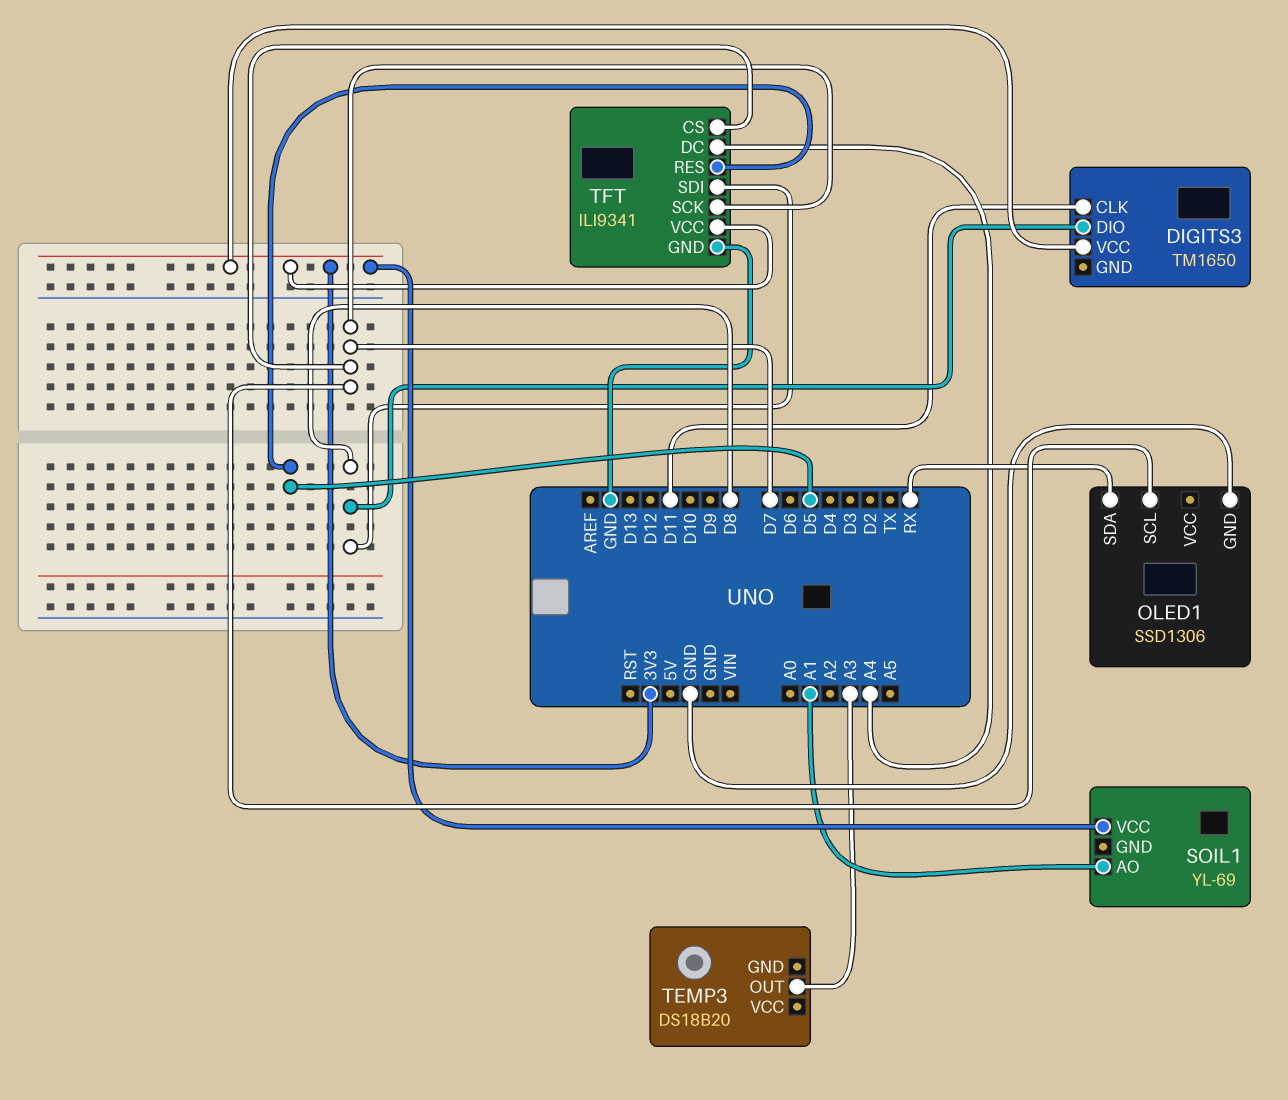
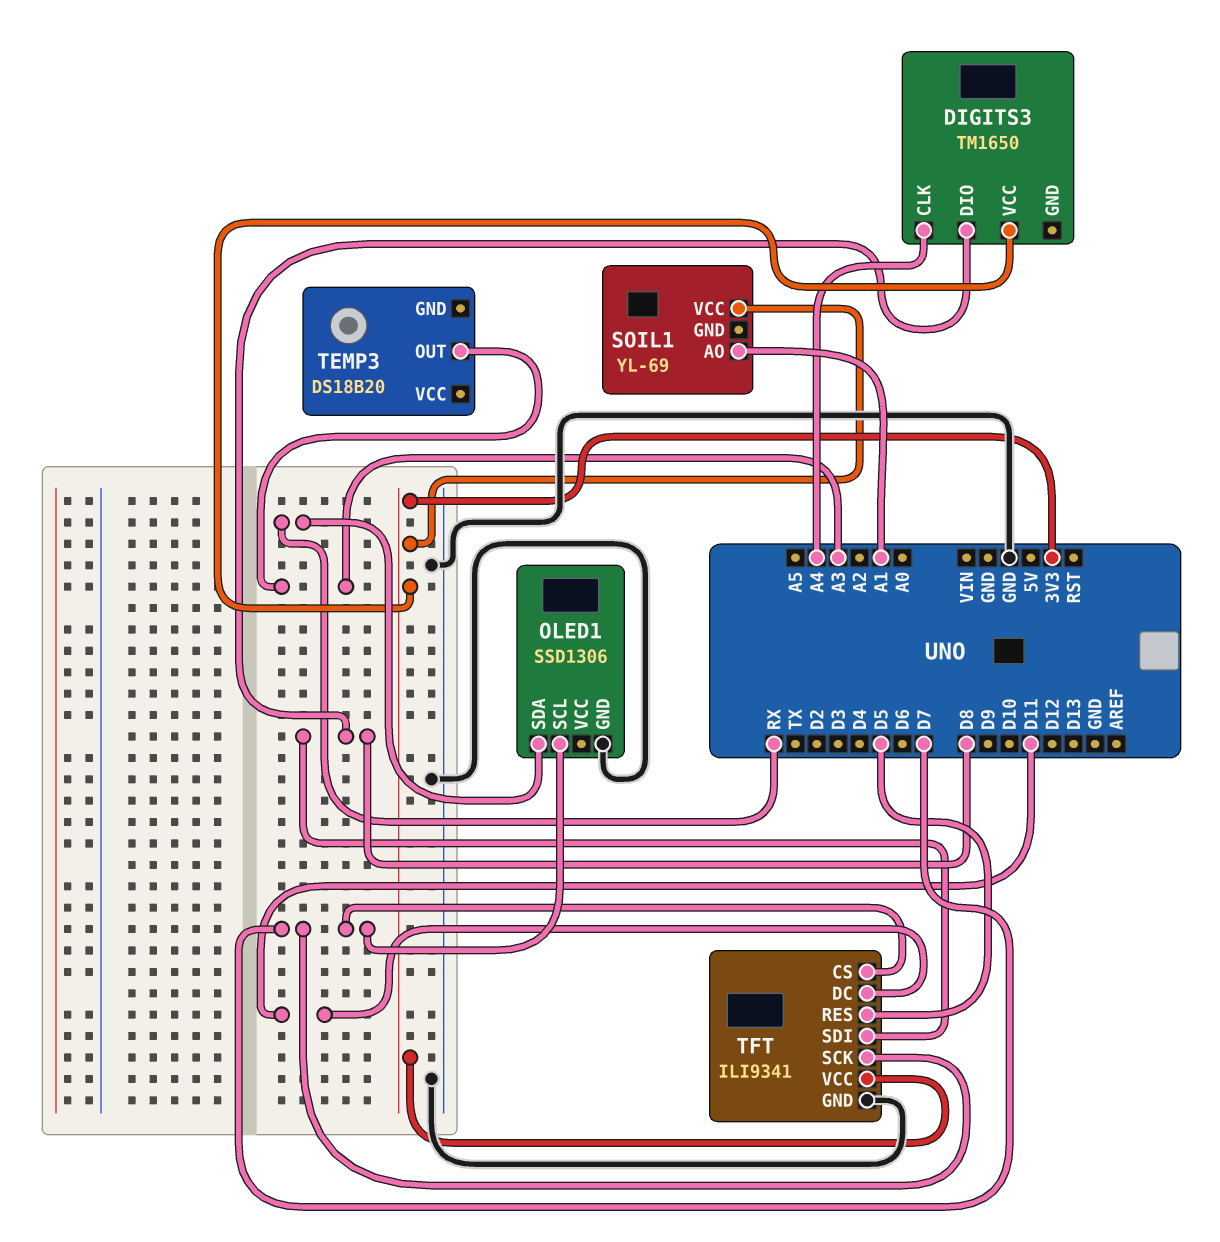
DIGITS3 pin CLK: D11 -> A4
TFT pin DC: A4 -> D11

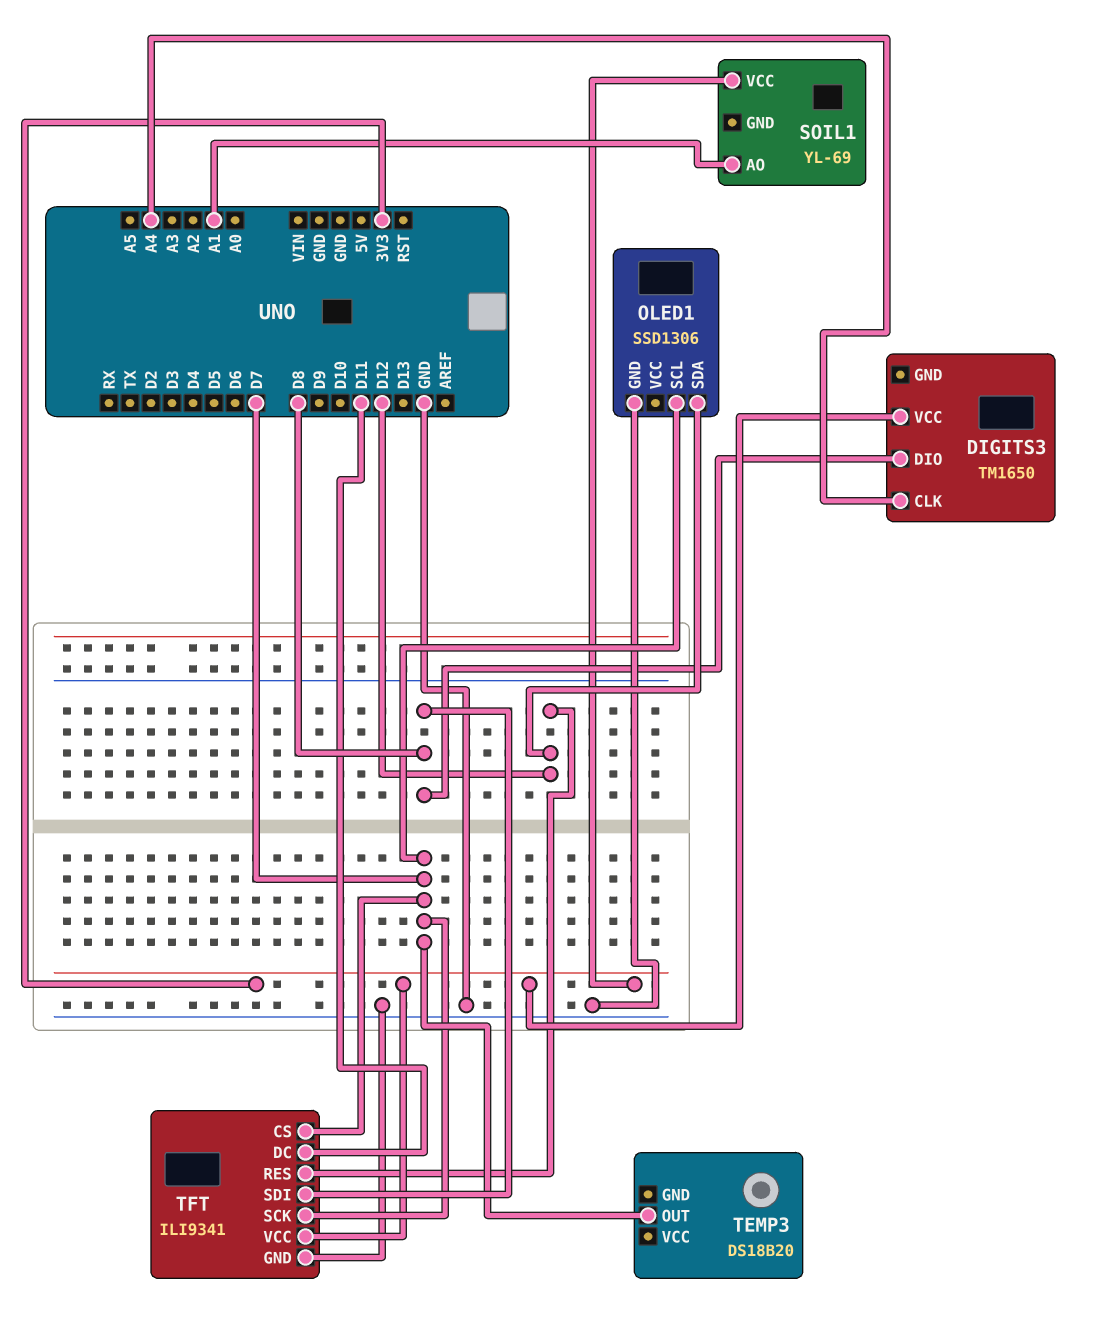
OLED1 pin SDA: RX -> D12
TEMP3 pin OUT: A3 -> D7
TFT pin RES: D5 -> D12

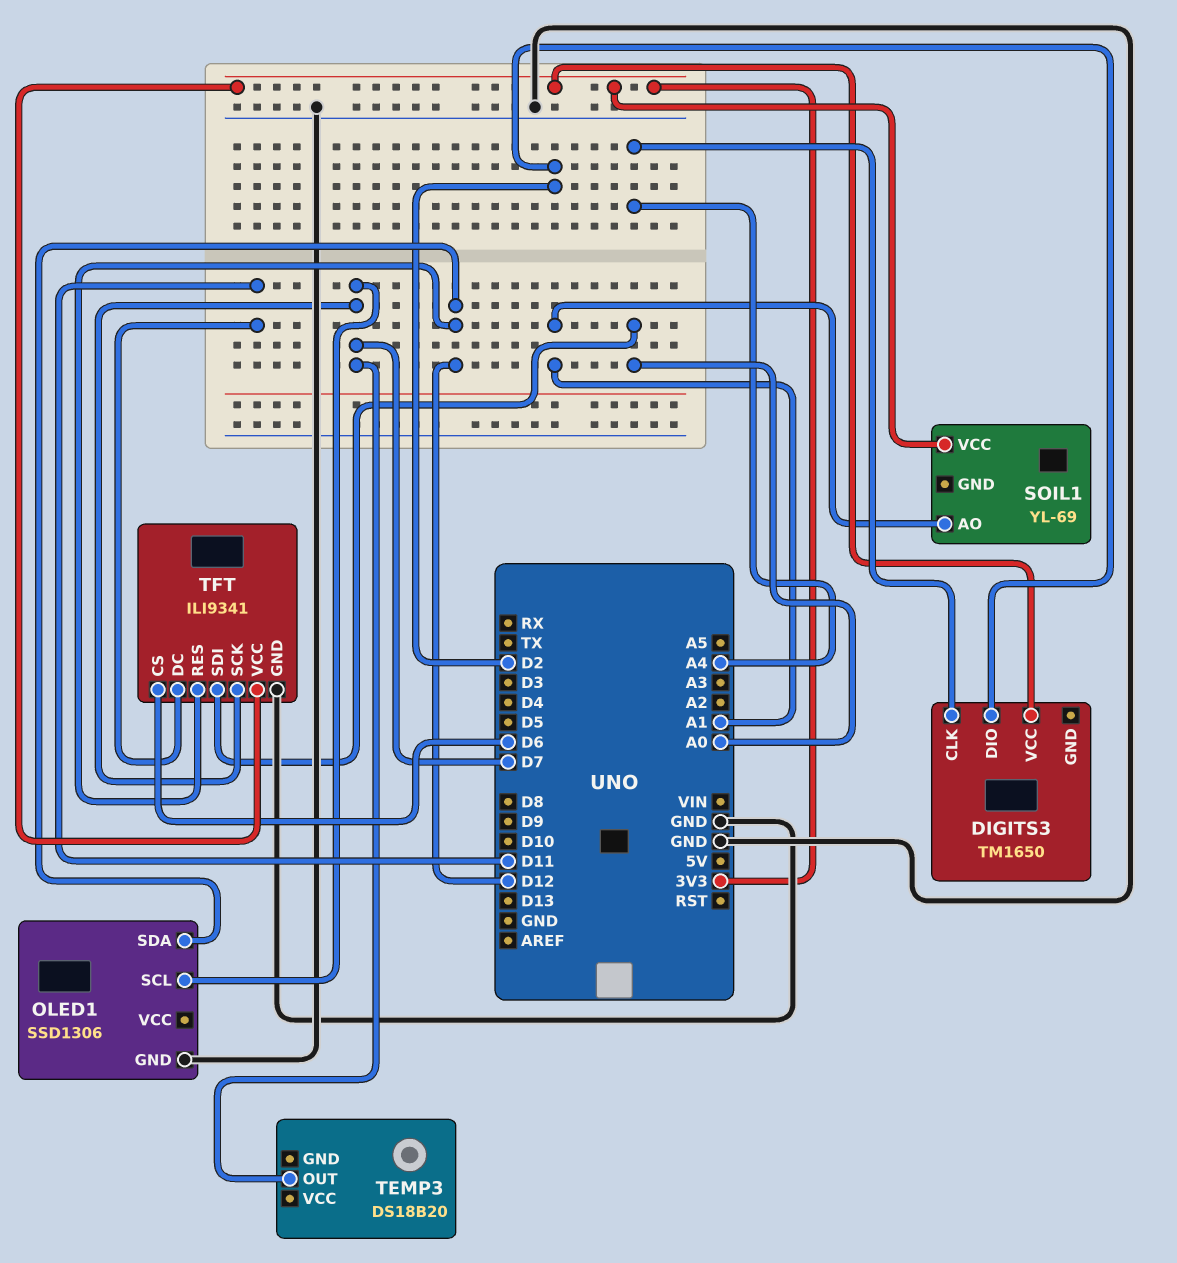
DIGITS3 pin DIO: D8 -> D2
TFT pin CS: D7 -> D6
TFT pin SDI: D8 -> A0

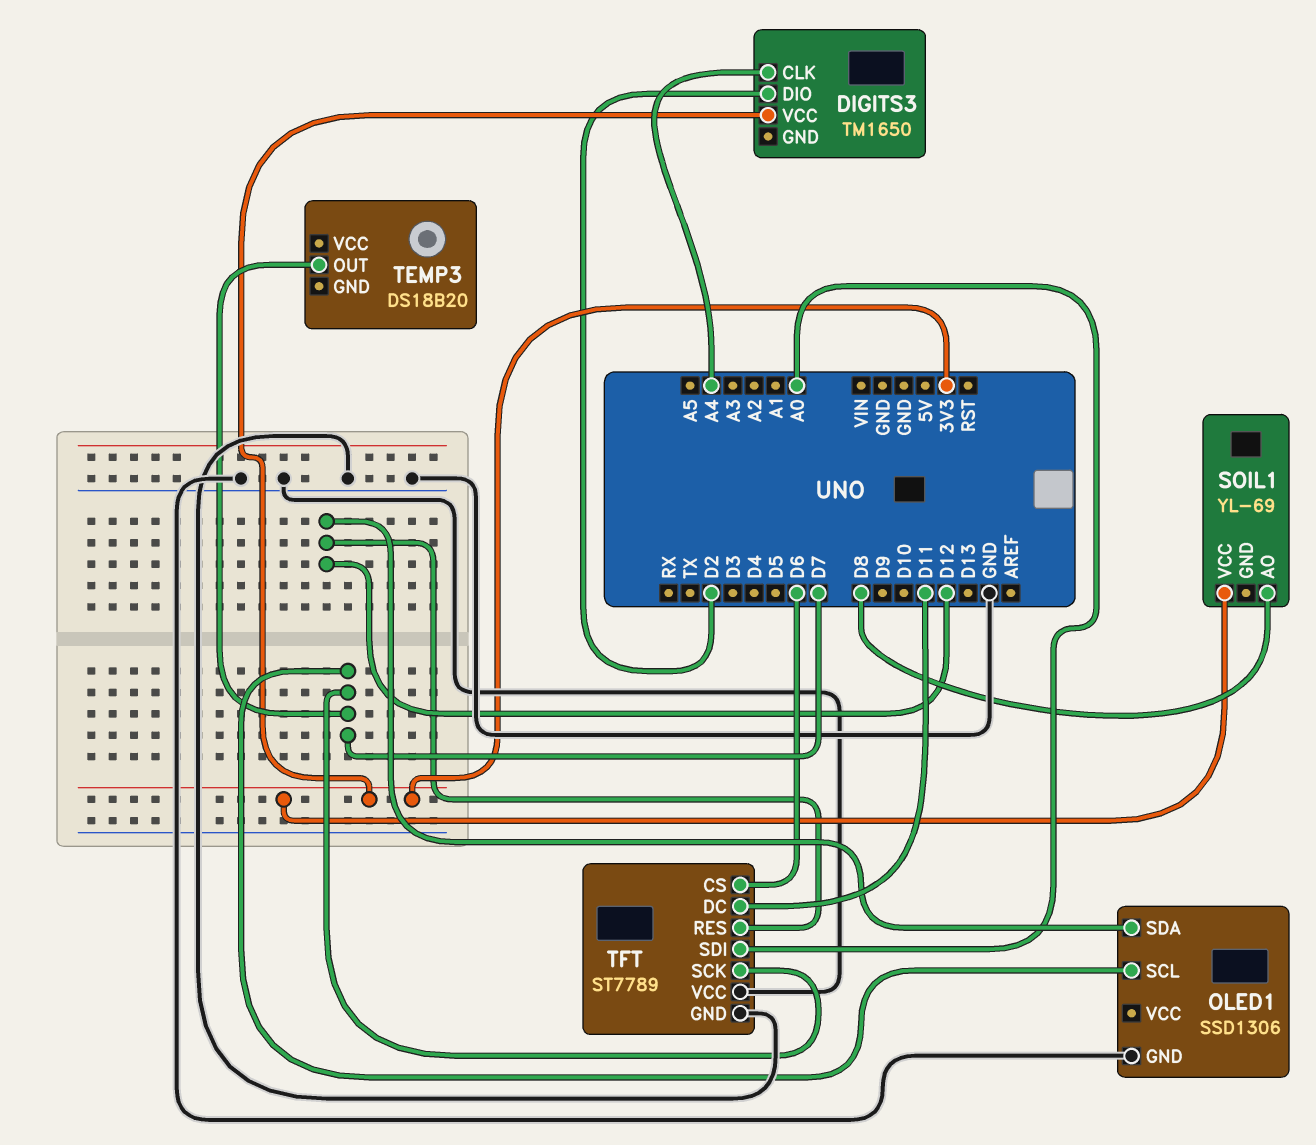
SOIL1 pin AO: A1 -> D8
TFT: ILI9341 -> ST7789
TFT pin VCC: 3V3 -> GND

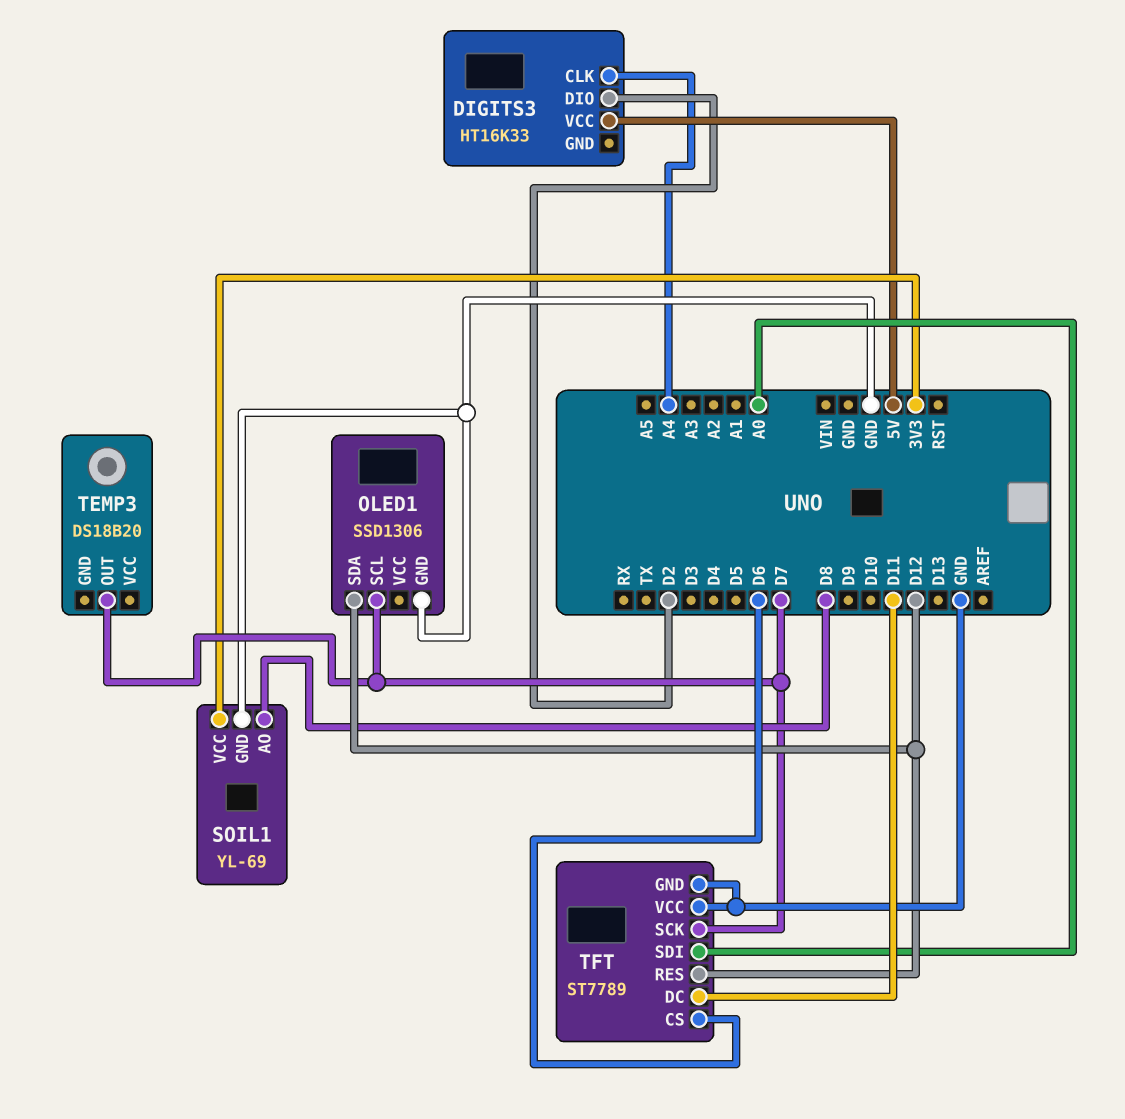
DIGITS3: TM1650 -> HT16K33
DIGITS3 pin VCC: 3V3 -> 5V
SOIL1 pin GND: none -> GND

